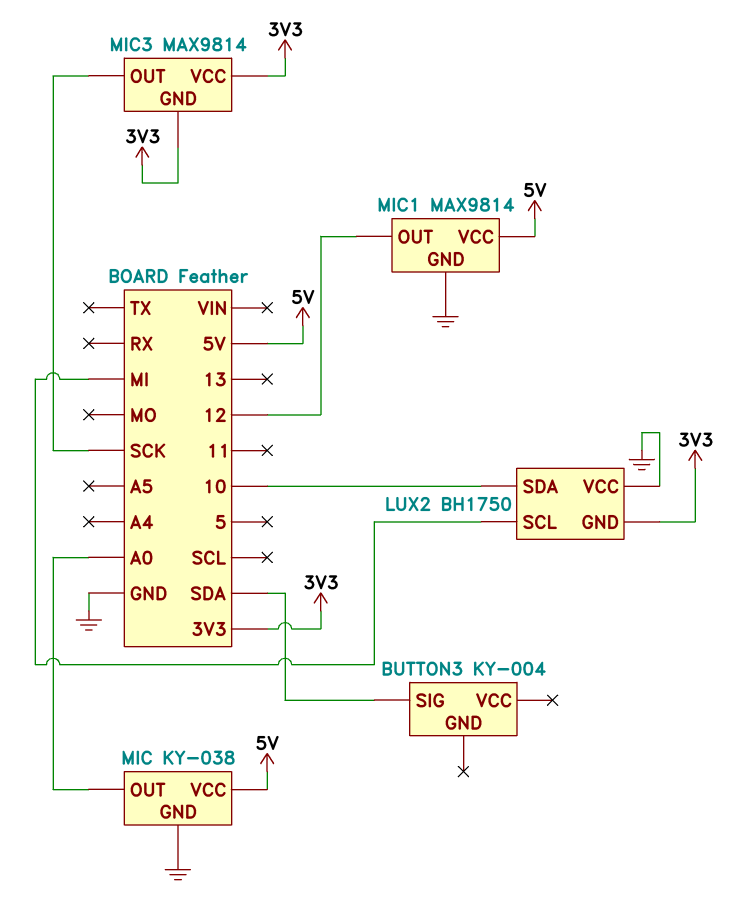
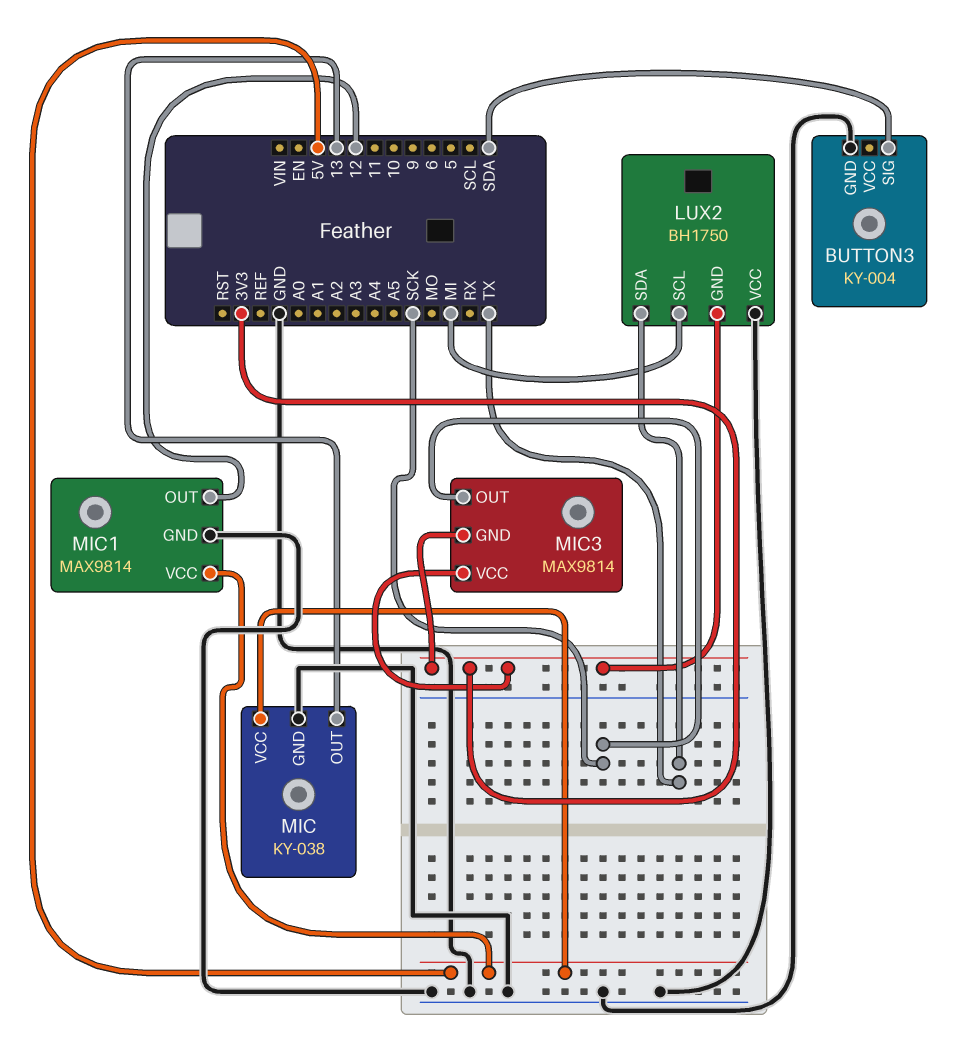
BUTTON3 pin GND: none -> GND
LUX2 pin SDA: 10 -> TX
MIC pin OUT: A0 -> 13

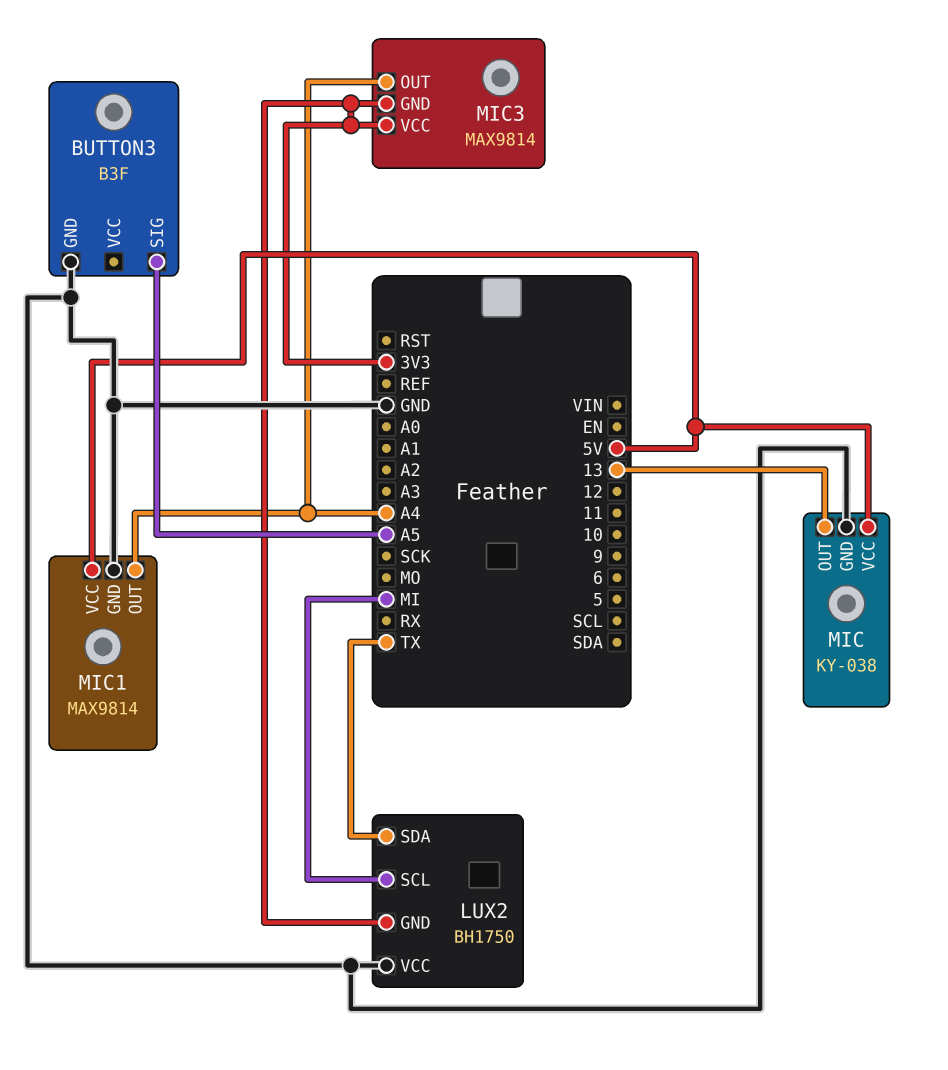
BUTTON3: KY-004 -> B3F
BUTTON3 pin SIG: SDA -> A5
MIC1 pin OUT: 12 -> A4
MIC3 pin OUT: SCK -> A4

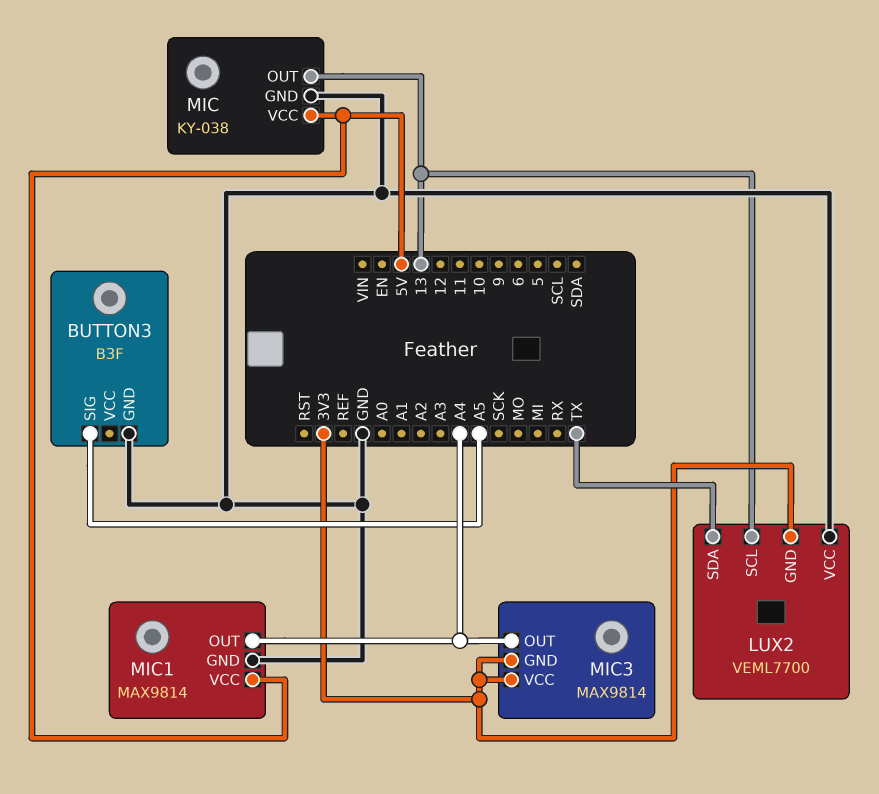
LUX2: BH1750 -> VEML7700
LUX2 pin SCL: MI -> 13

